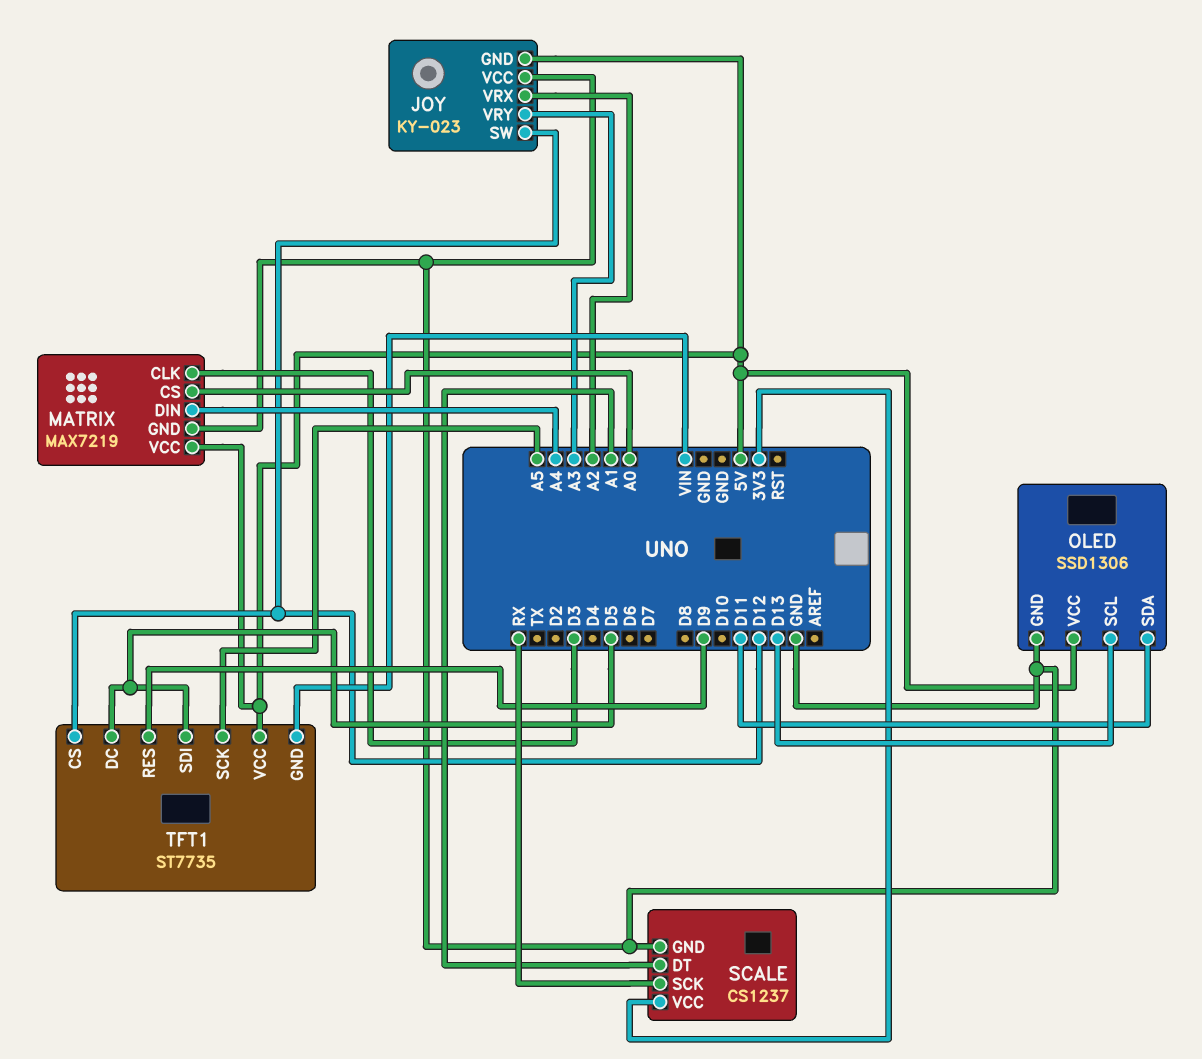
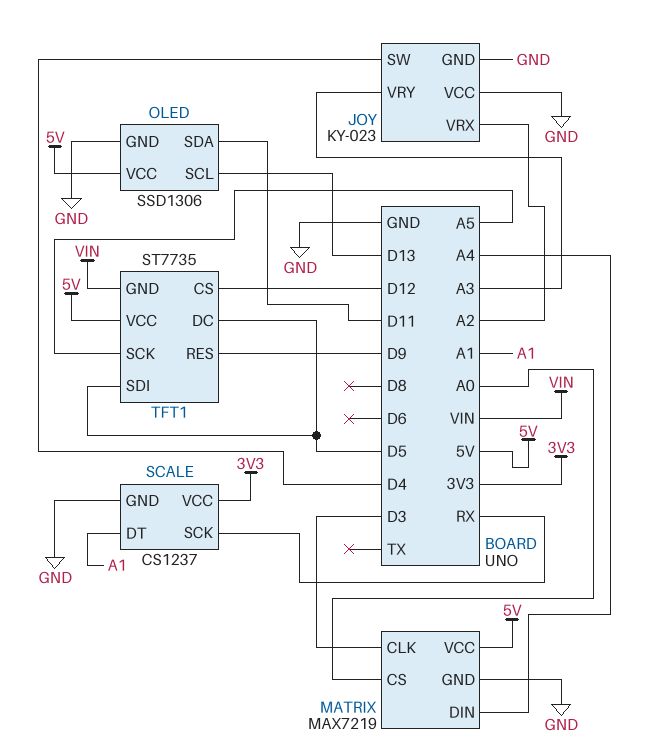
JOY pin GND: 5V -> GND
JOY pin SW: D12 -> D4

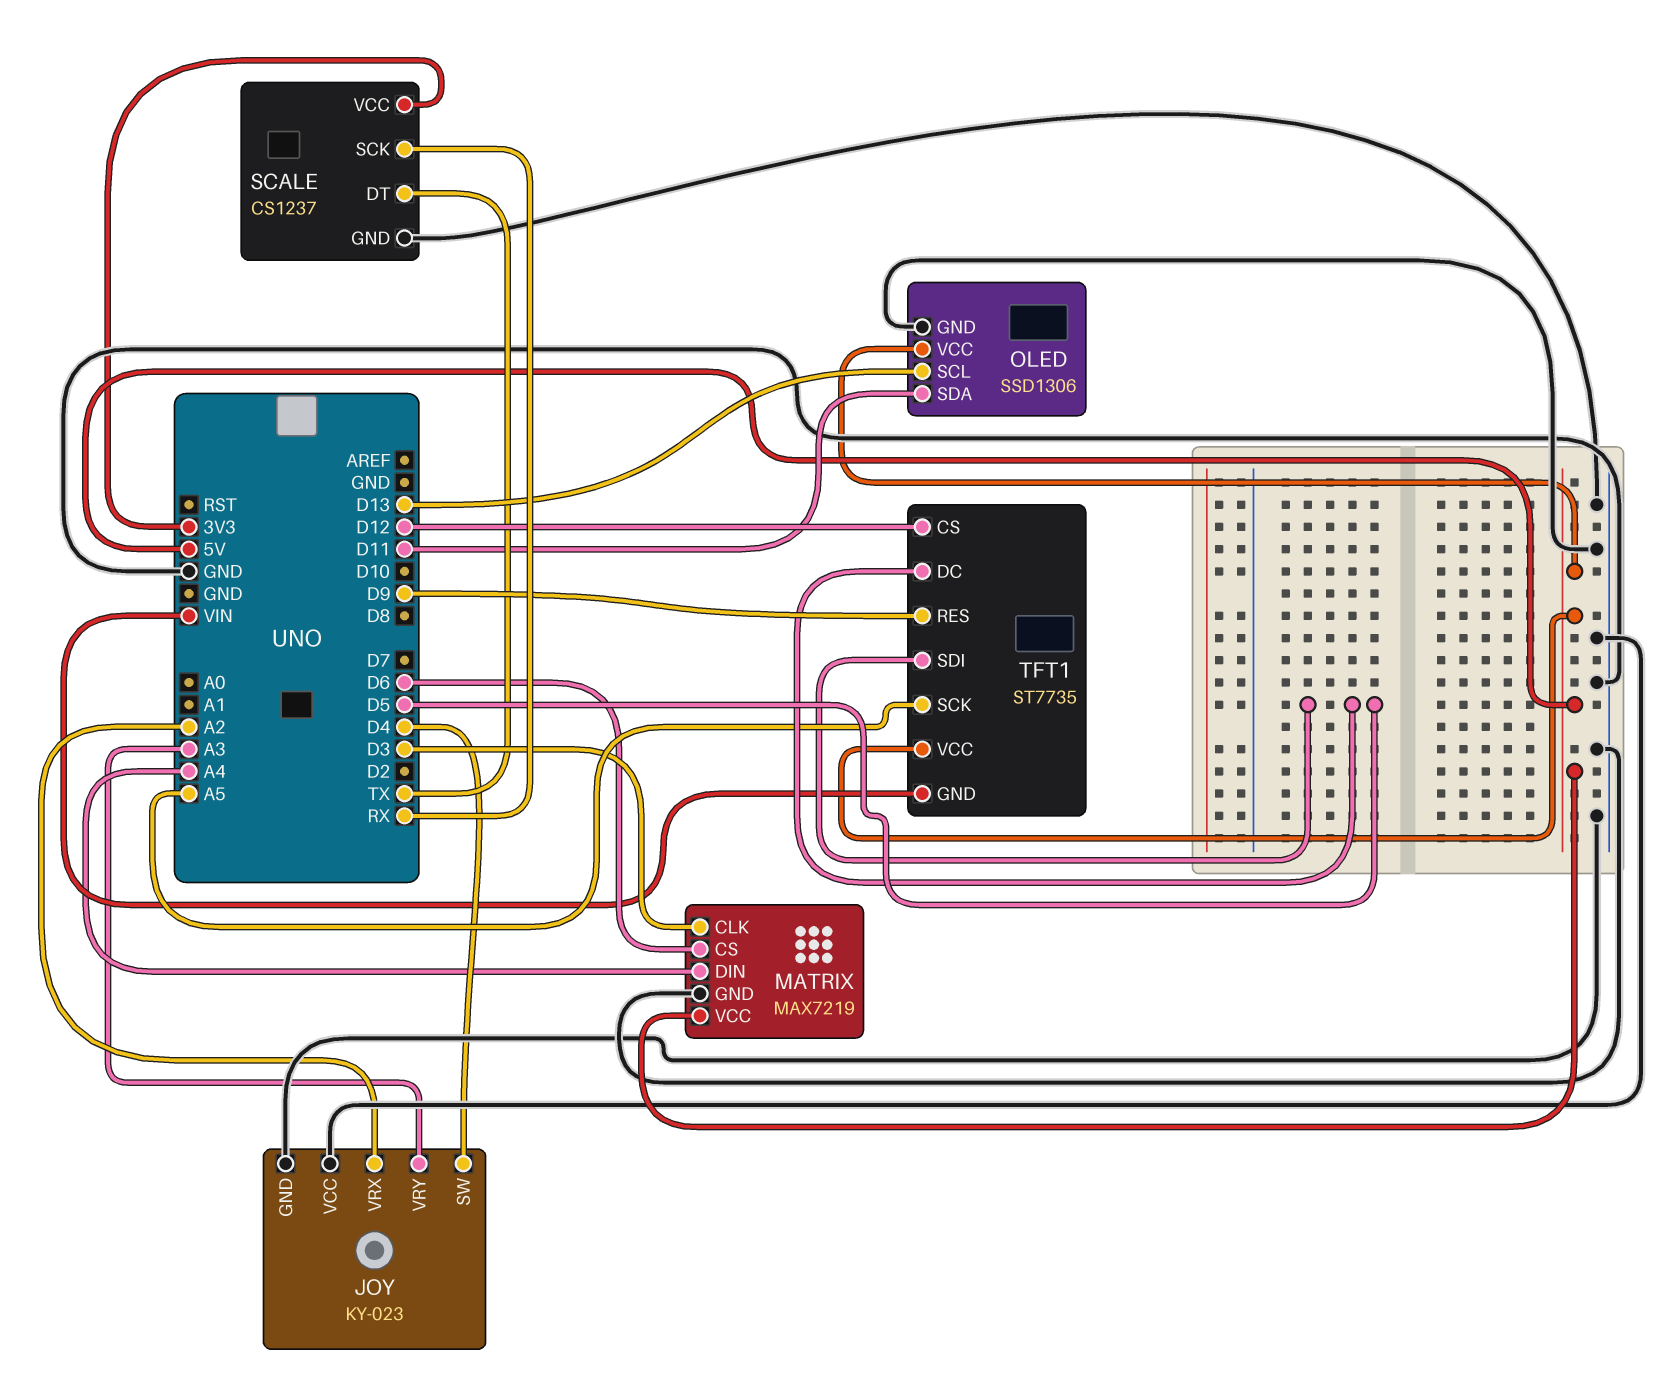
MATRIX pin CS: A0 -> D6
SCALE pin DT: A1 -> TX

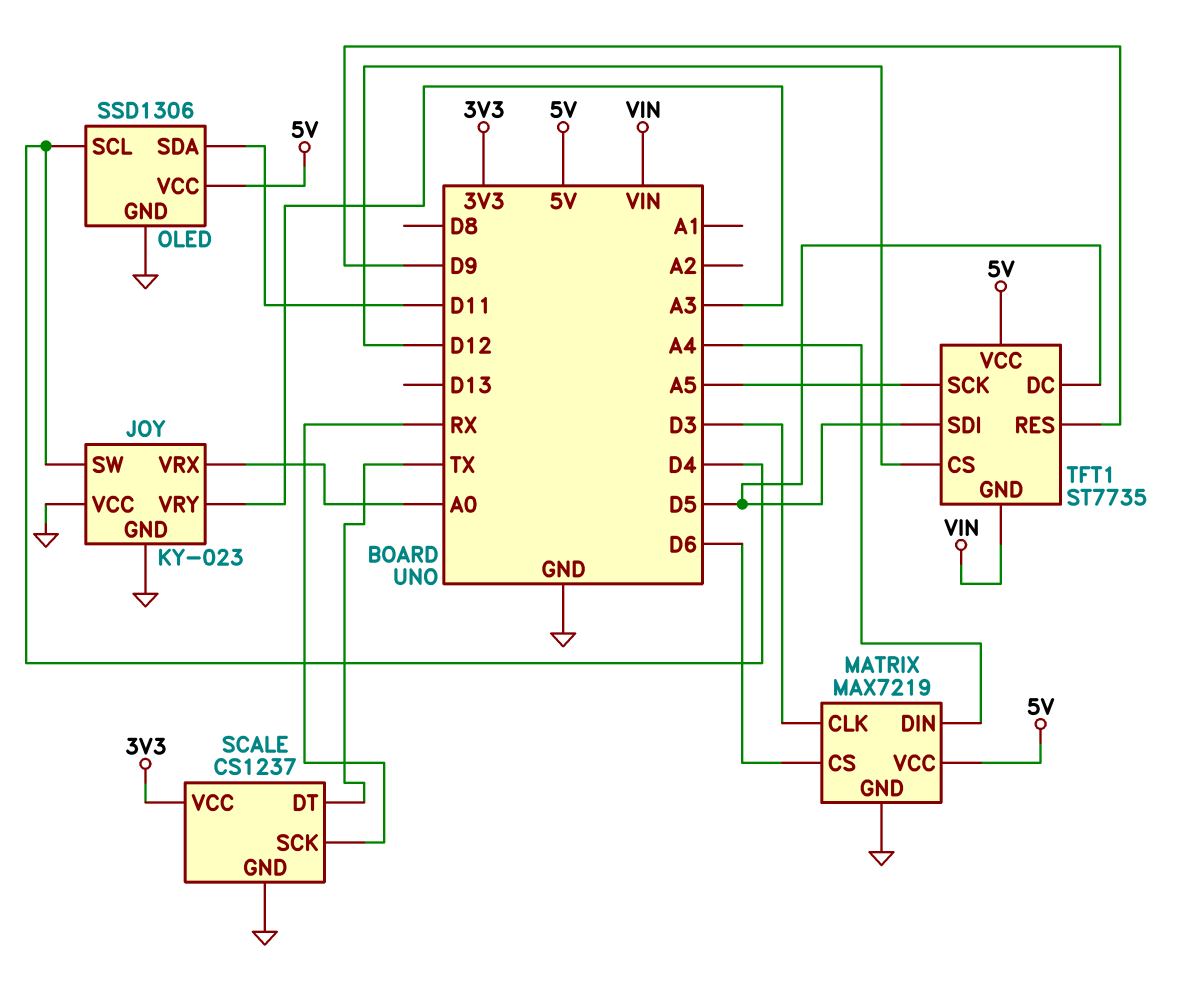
JOY pin VRX: A2 -> A0
OLED pin SCL: D13 -> D4

